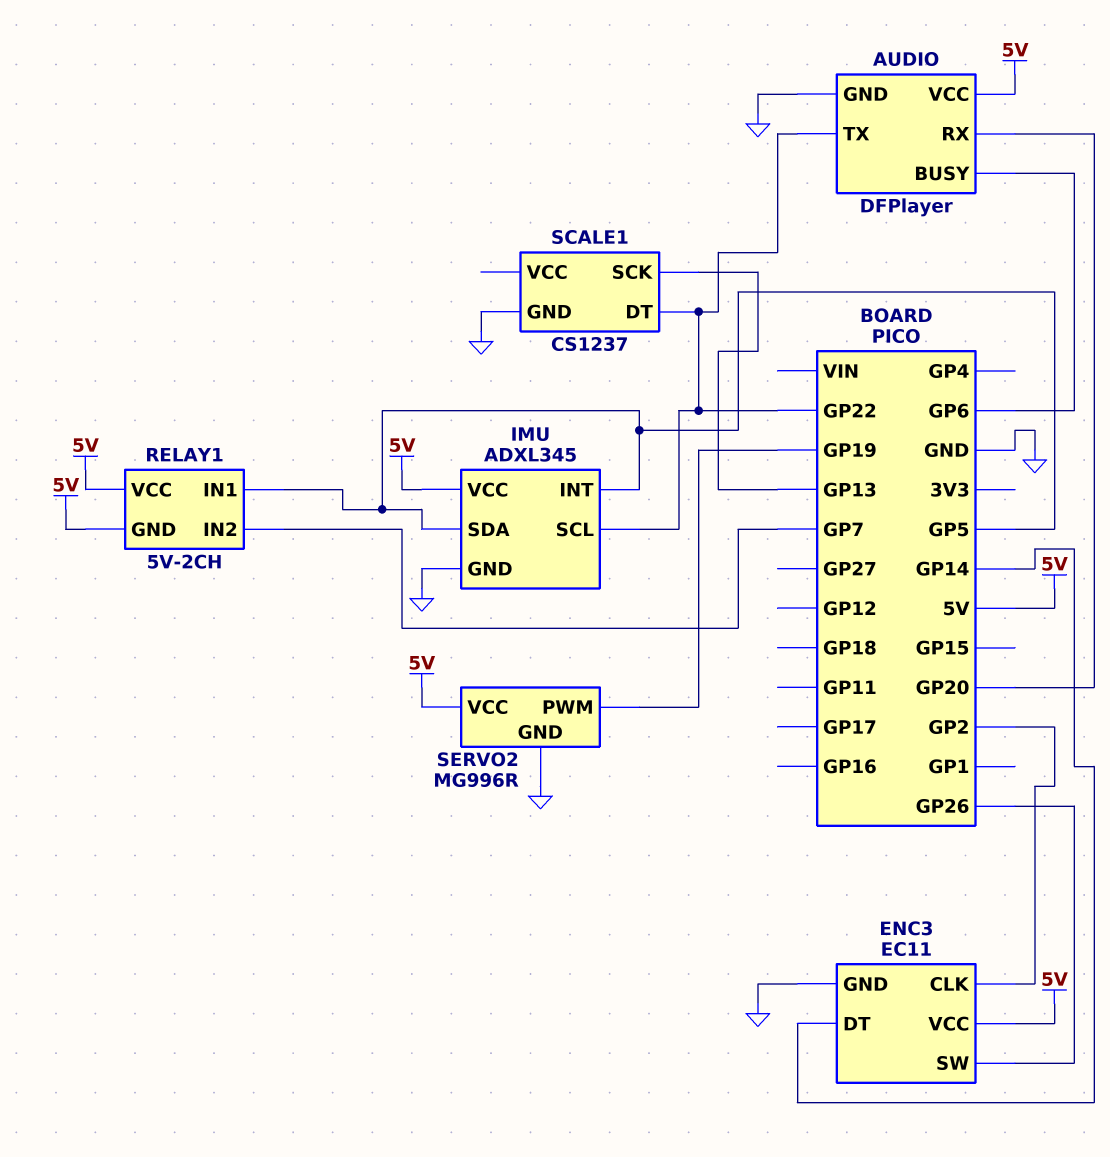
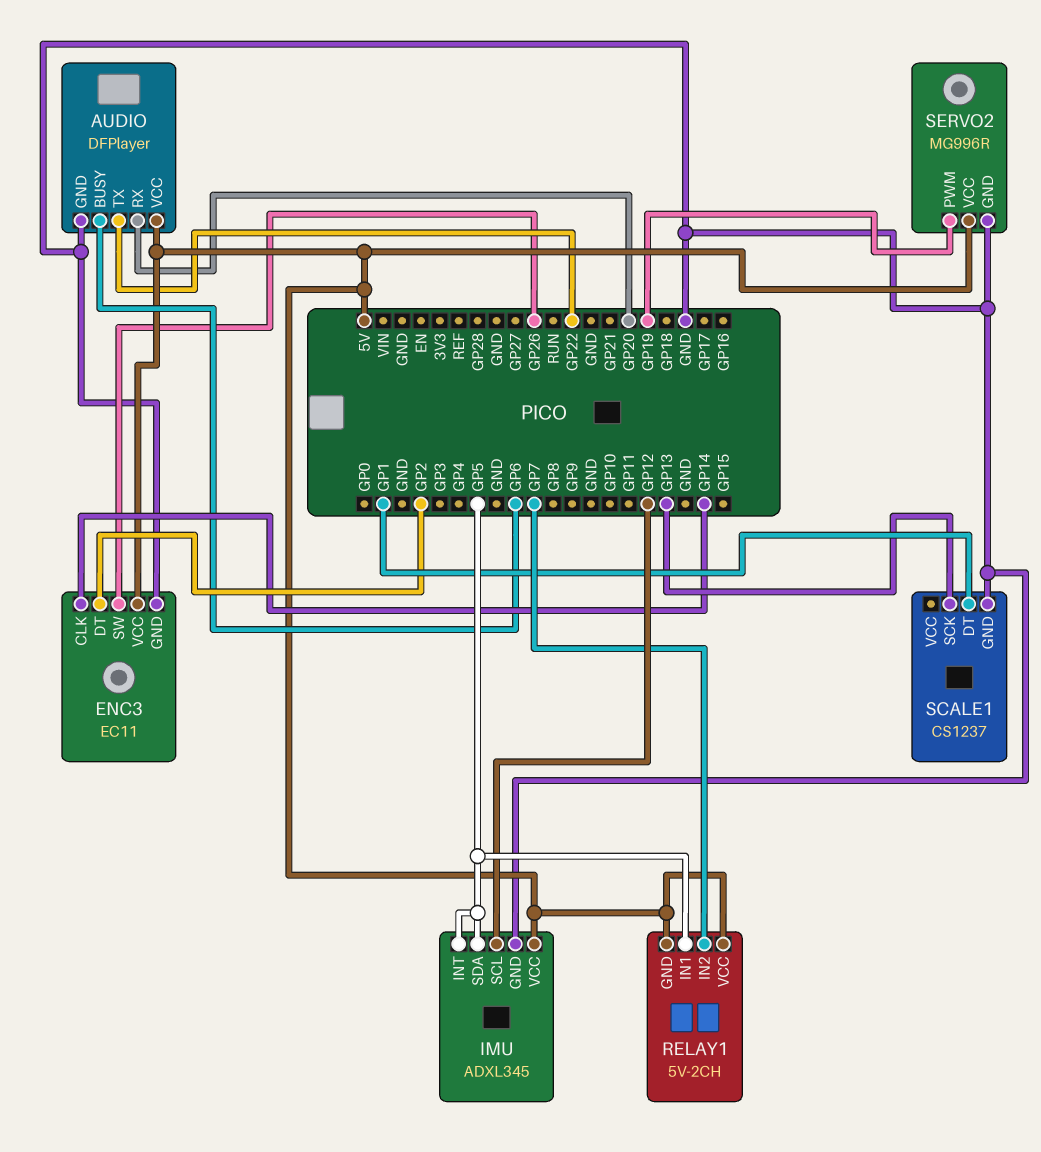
ENC3 pin CLK: GP2 -> GP14
ENC3 pin DT: GP14 -> GP2
IMU pin SCL: GP22 -> GP12
SCALE1 pin DT: GP22 -> GP1

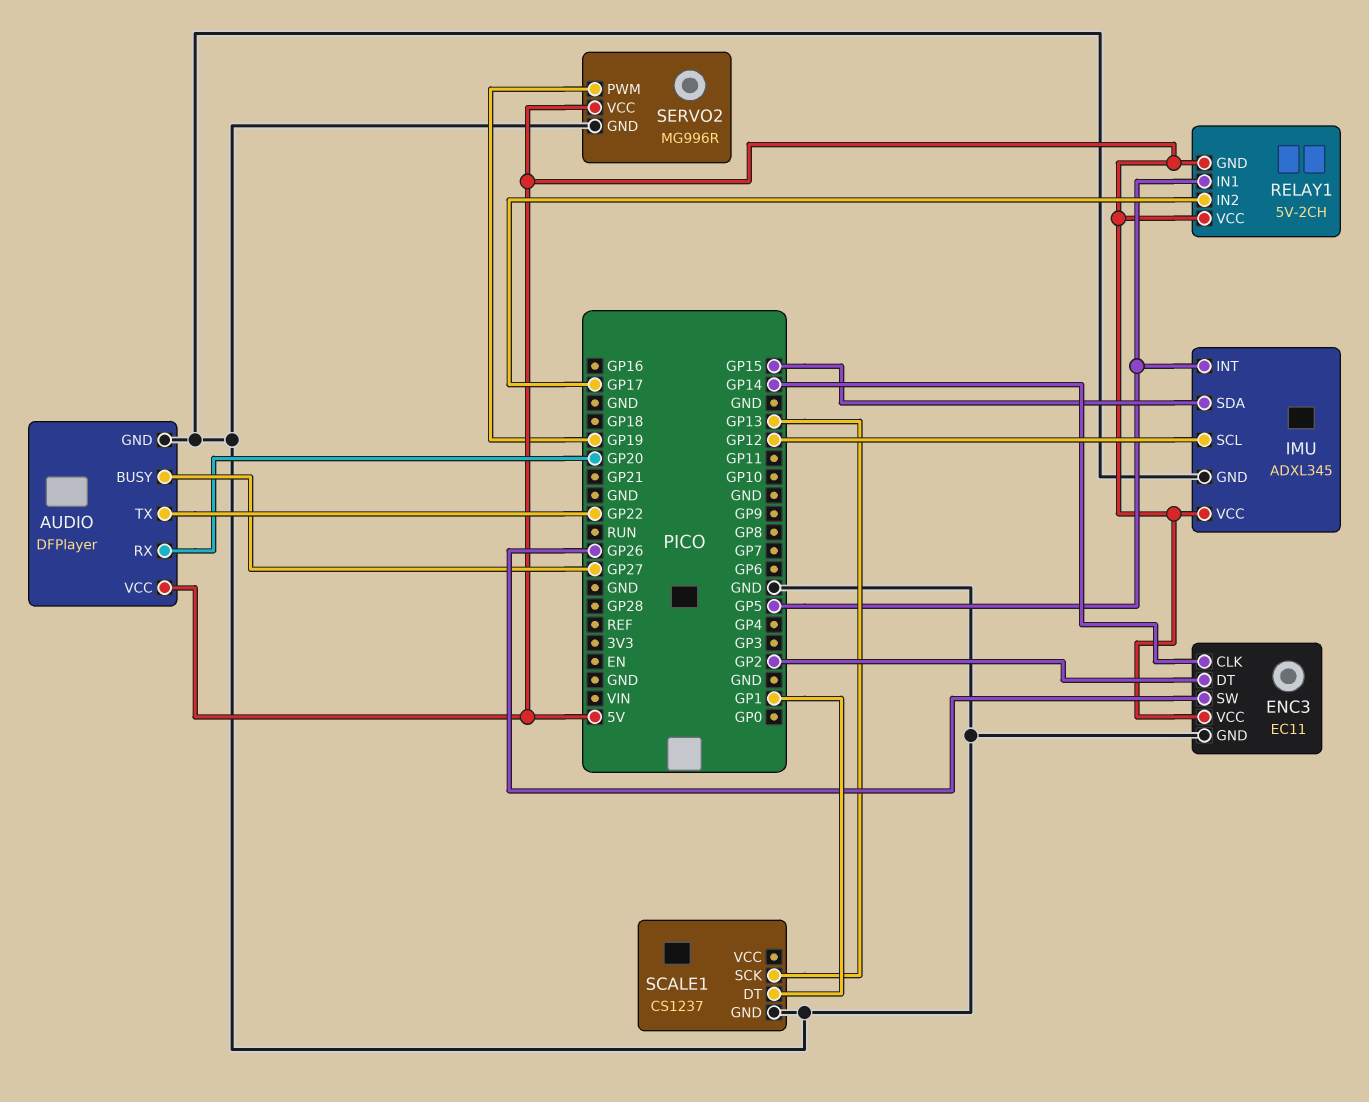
AUDIO pin BUSY: GP6 -> GP27
IMU pin SDA: GP5 -> GP15
RELAY1 pin IN2: GP7 -> GP17

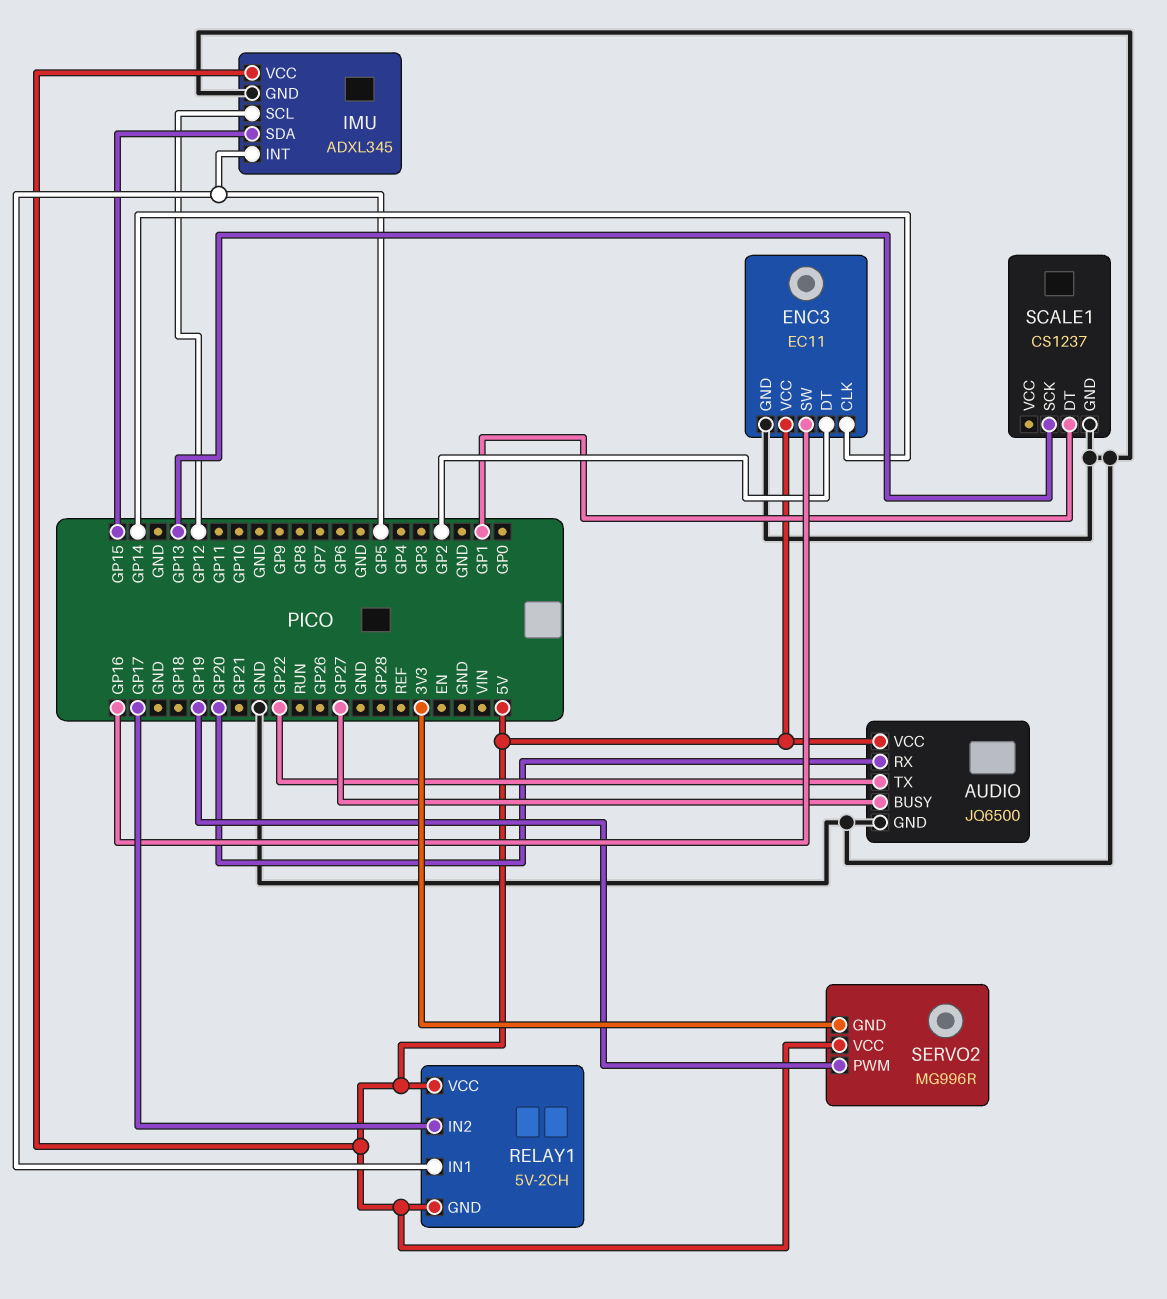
AUDIO: DFPlayer -> JQ6500
ENC3 pin SW: GP26 -> GP16
SERVO2 pin GND: GND -> 3V3

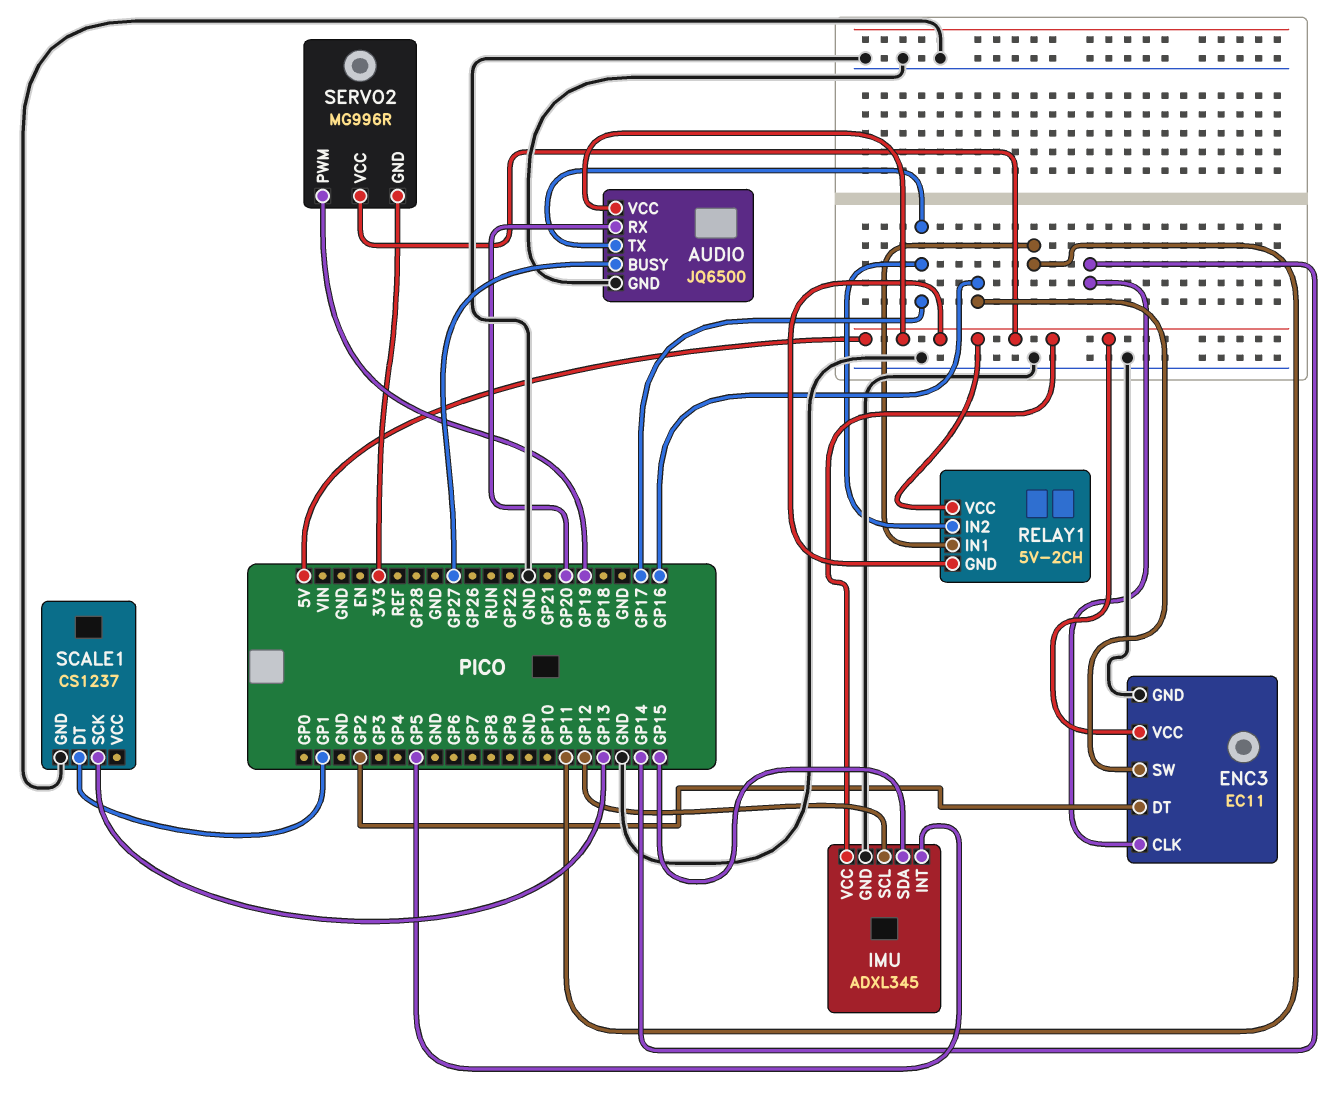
AUDIO pin TX: GP22 -> GP17
RELAY1 pin IN1: GP5 -> GP11

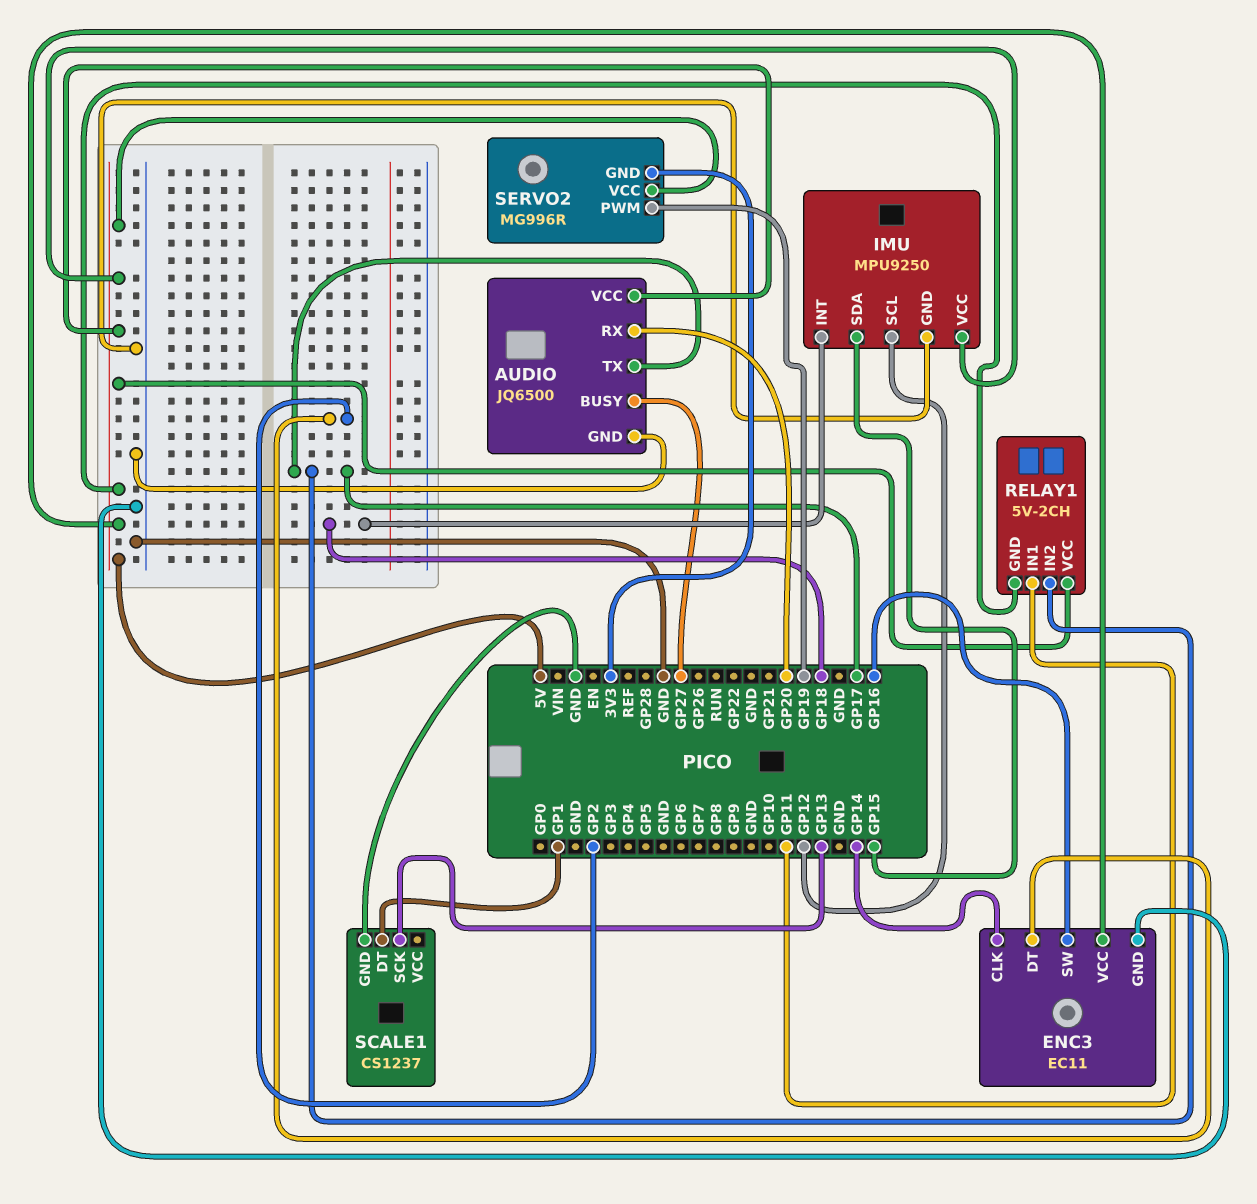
IMU: ADXL345 -> MPU9250
IMU pin INT: GP5 -> GP18

